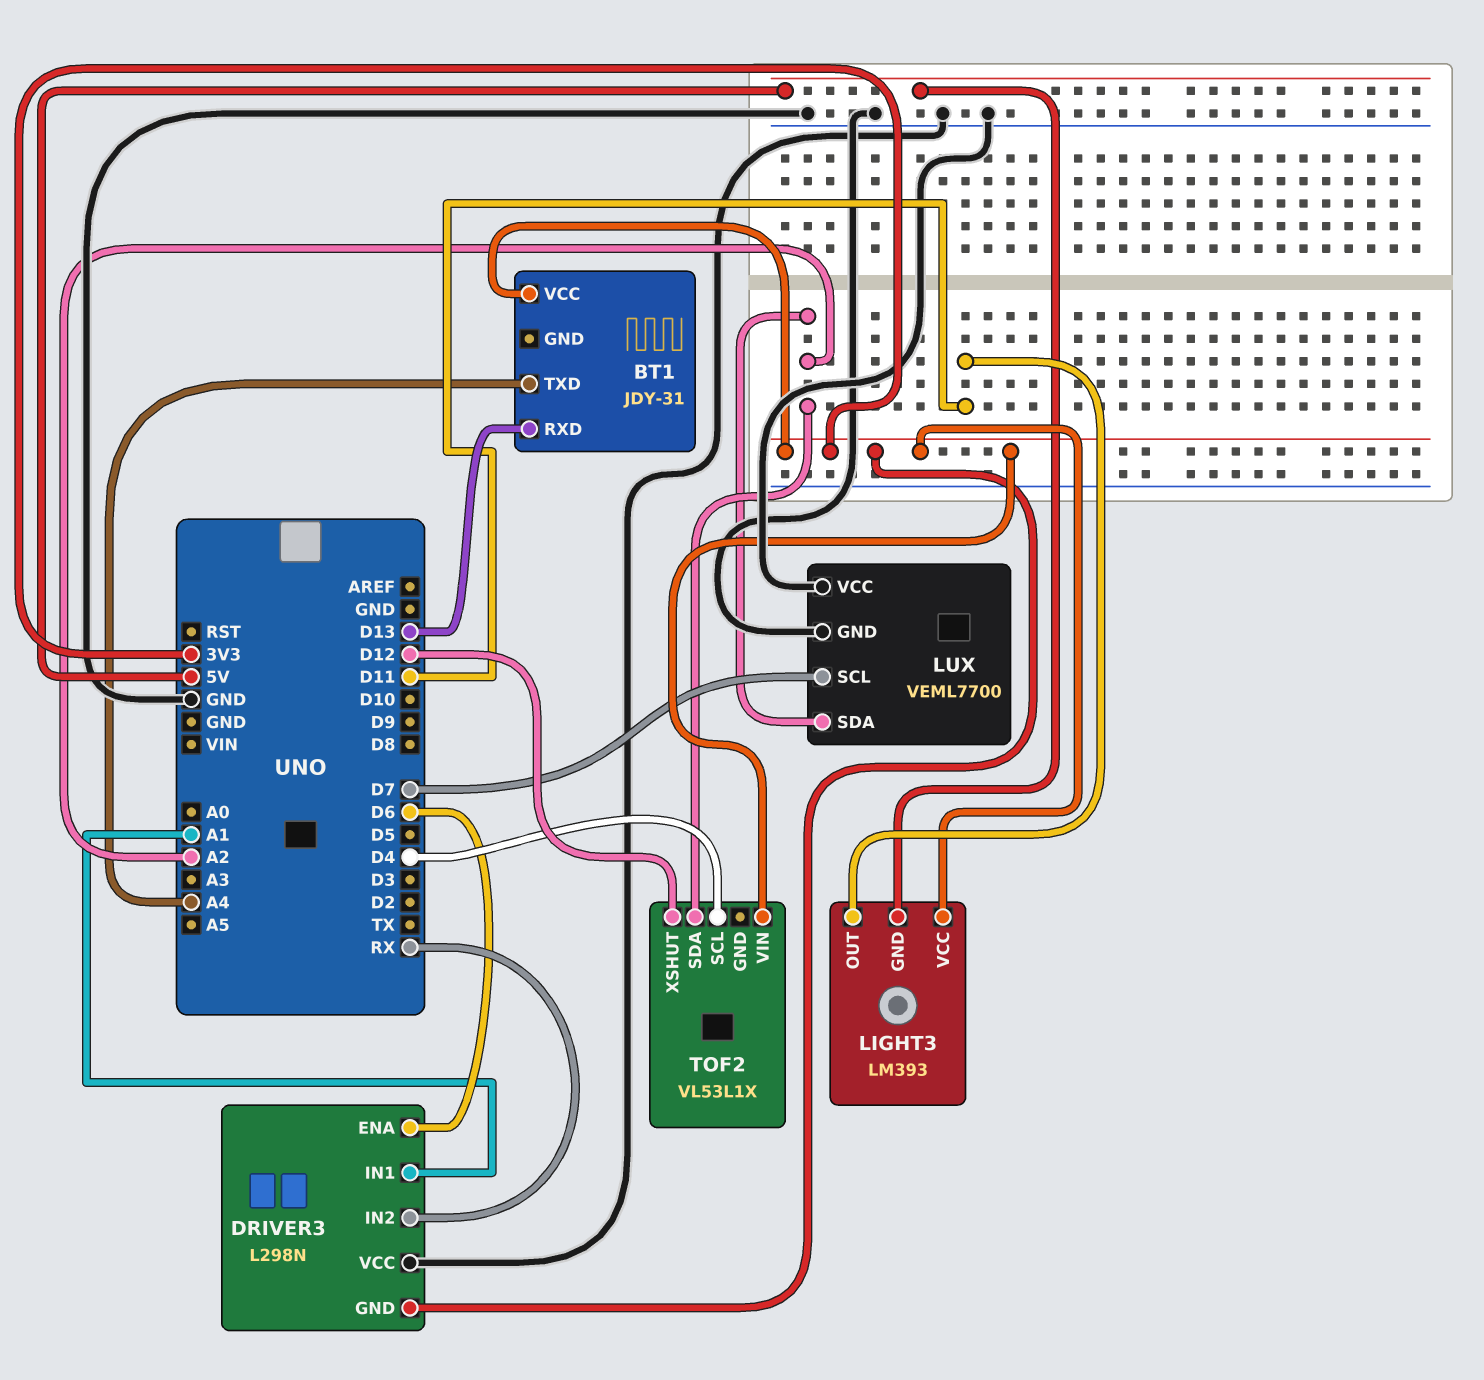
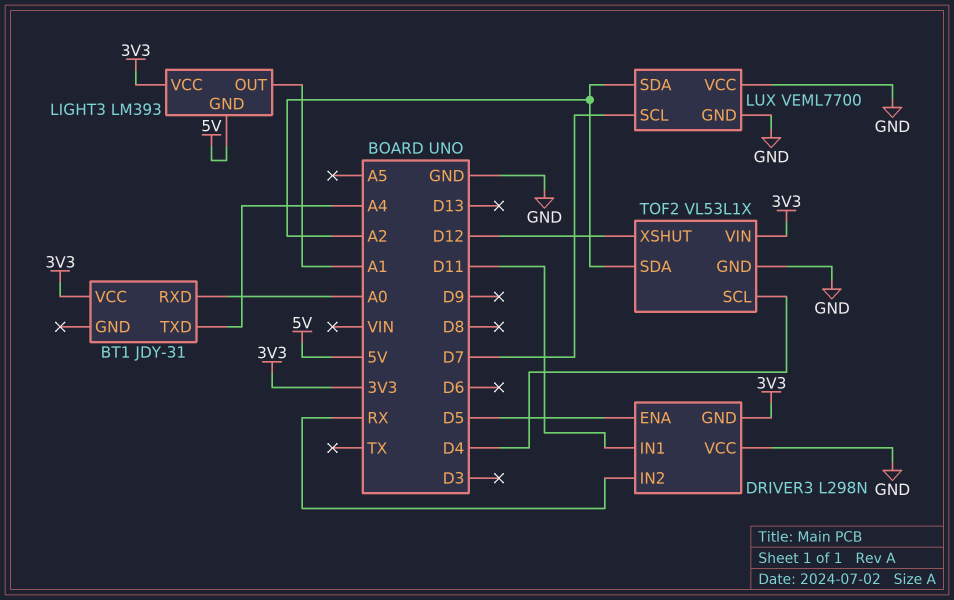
BT1 pin RXD: D13 -> A0
DRIVER3 pin ENA: D6 -> D5
DRIVER3 pin IN1: A1 -> D11
LIGHT3 pin OUT: D11 -> A1
TOF2 pin GND: none -> GND

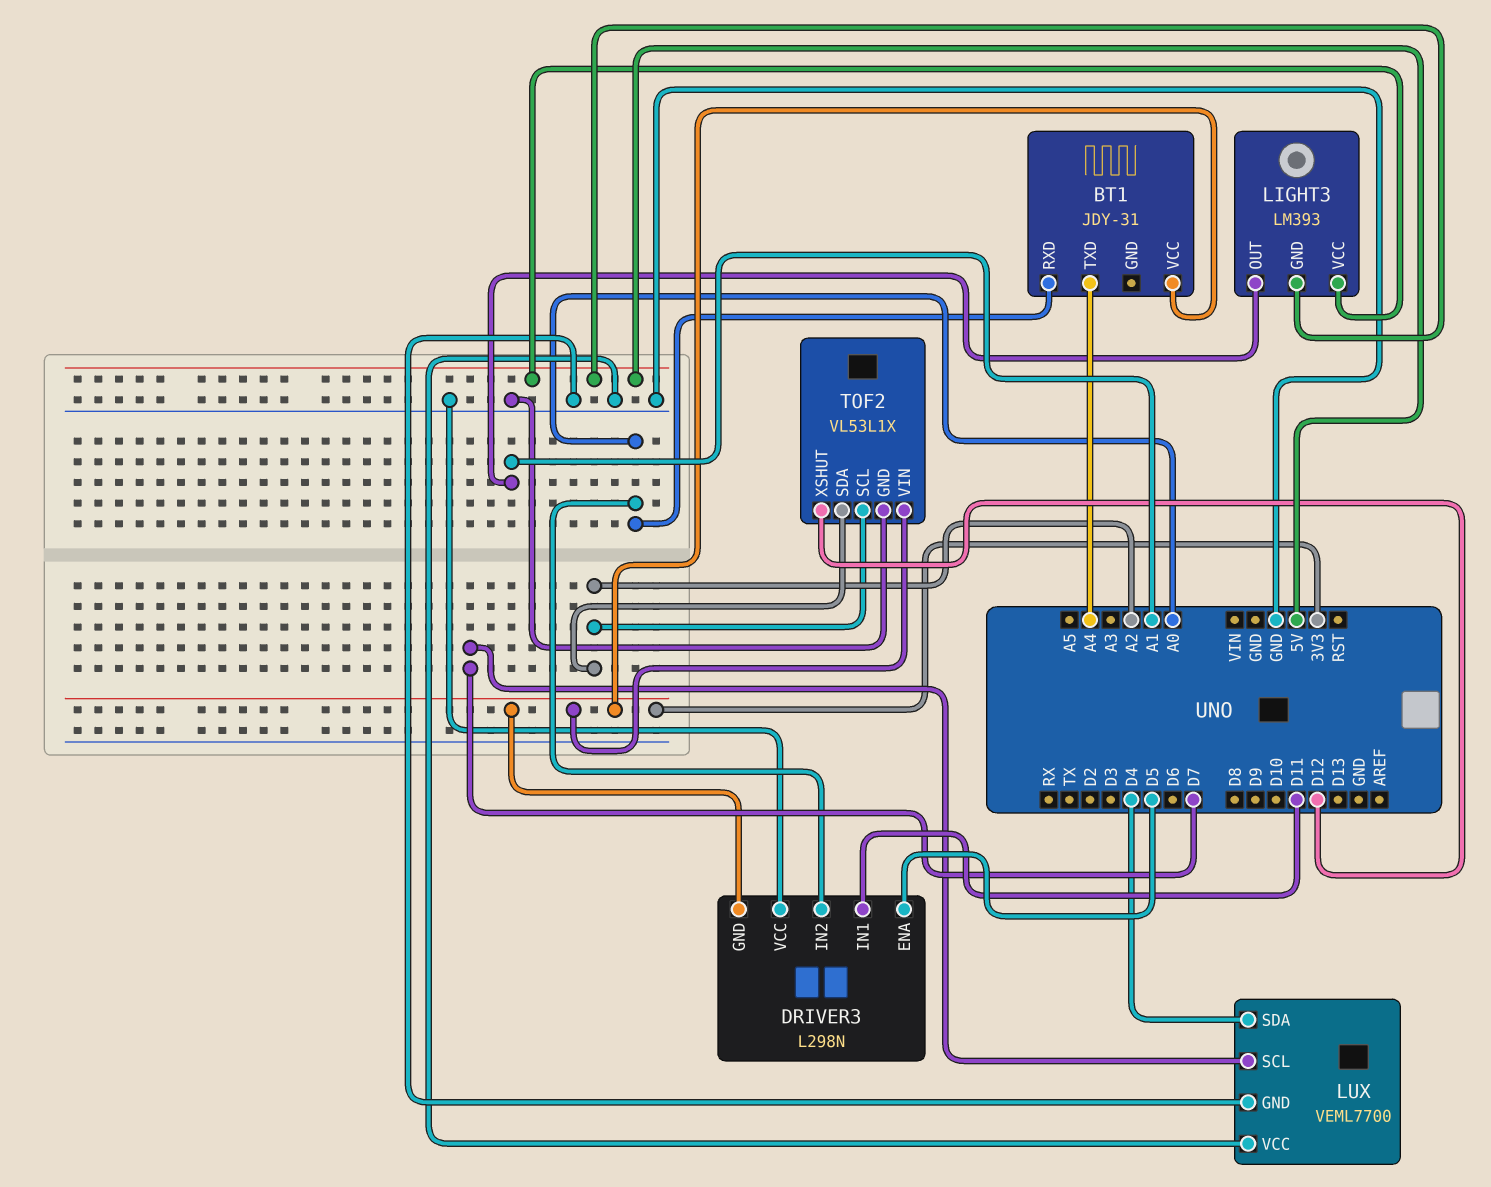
DRIVER3 pin IN2: RX -> A0
LIGHT3 pin VCC: 3V3 -> 5V
LUX pin SDA: A2 -> D4
TOF2 pin SCL: D4 -> A2

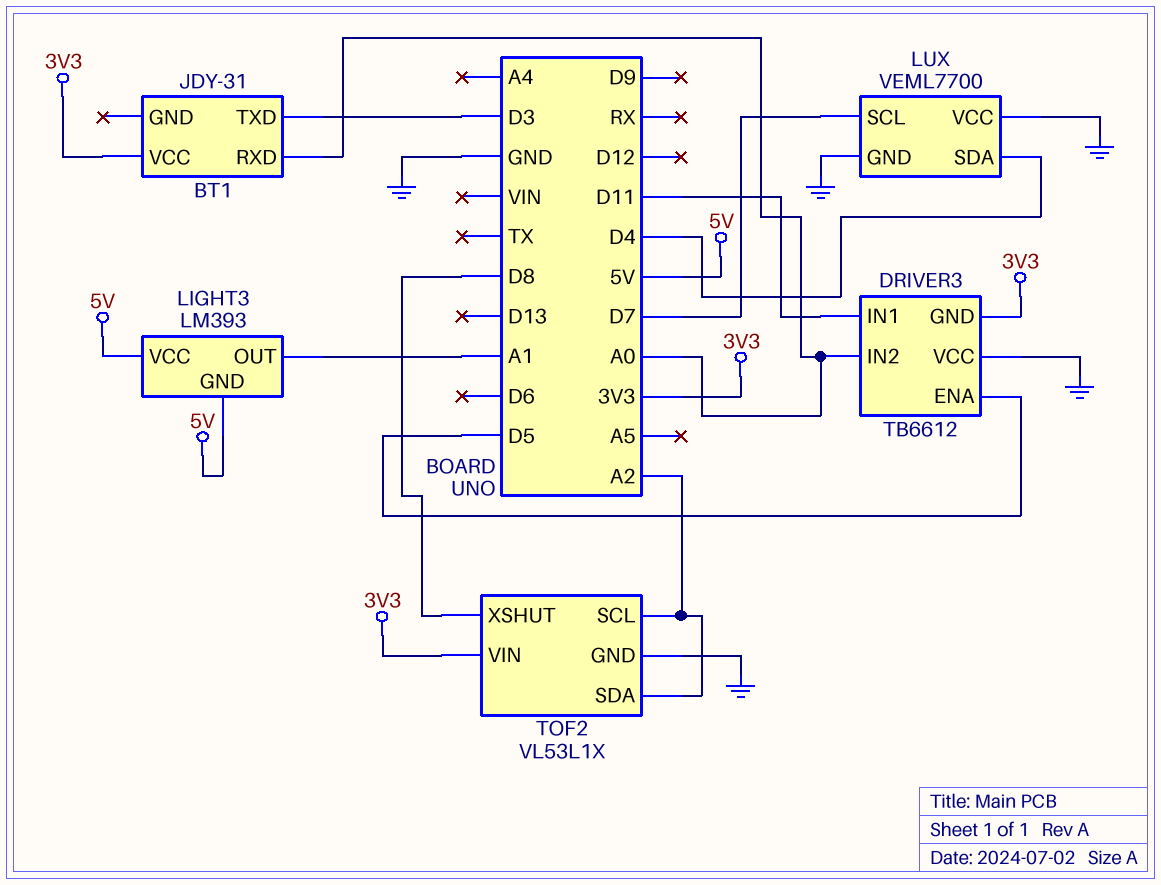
BT1 pin TXD: A4 -> D3
DRIVER3: L298N -> TB6612
TOF2 pin XSHUT: D12 -> D8

